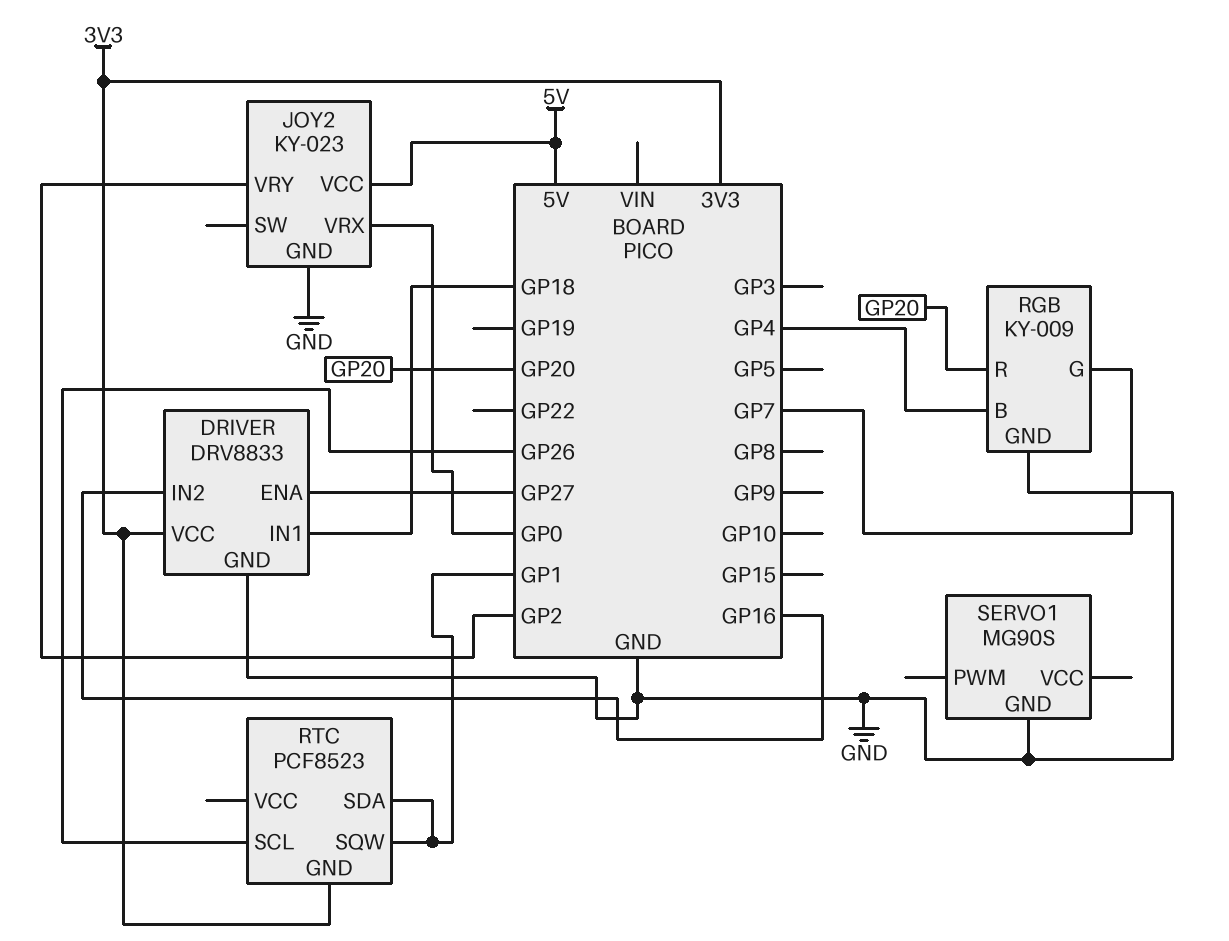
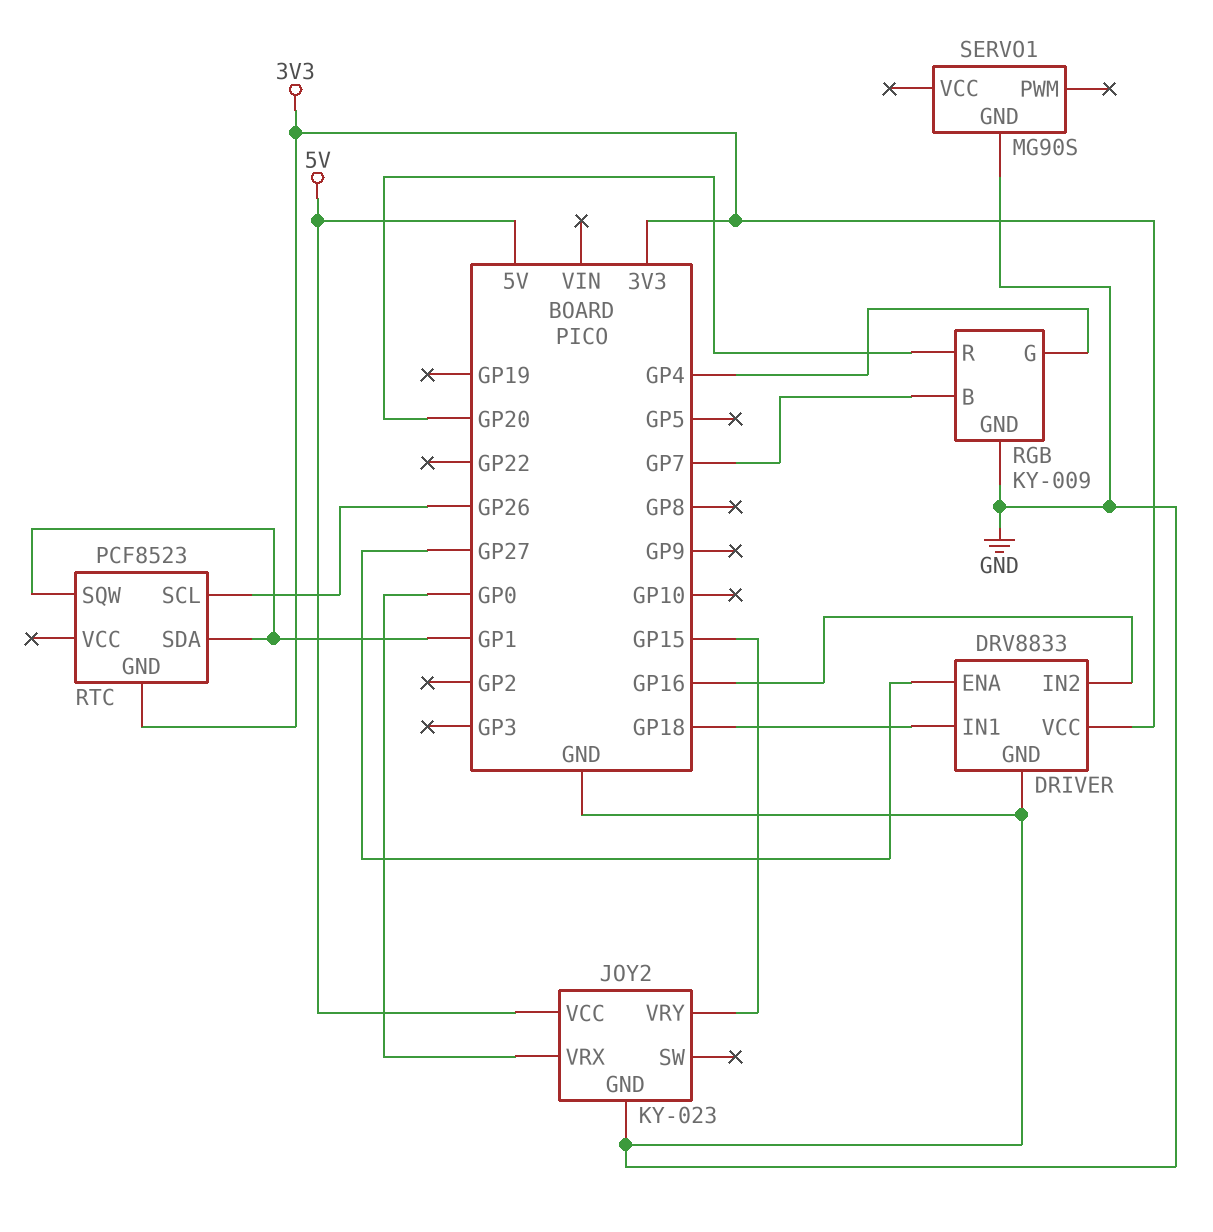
JOY2 pin VRY: GP2 -> GP15
RGB pin B: GP4 -> GP7
RGB pin G: GP7 -> GP4

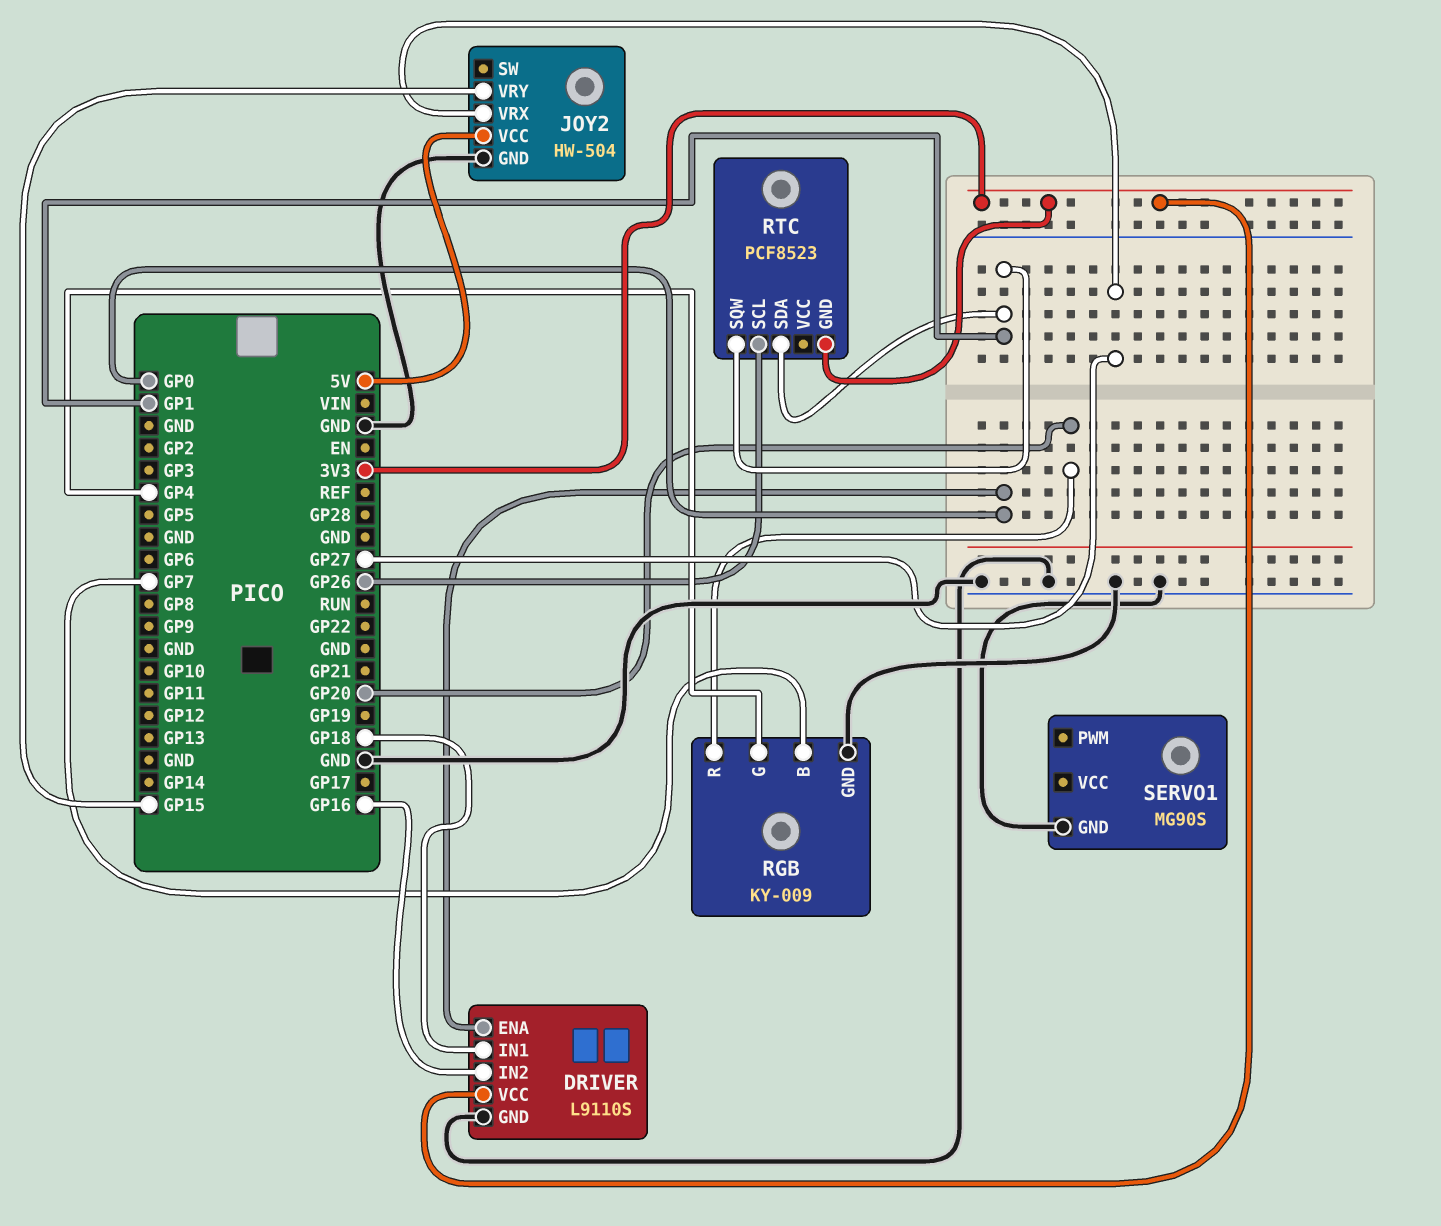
DRIVER: DRV8833 -> L9110S
DRIVER pin ENA: GP27 -> GP0
JOY2: KY-023 -> HW-504
JOY2 pin VRX: GP0 -> GP27

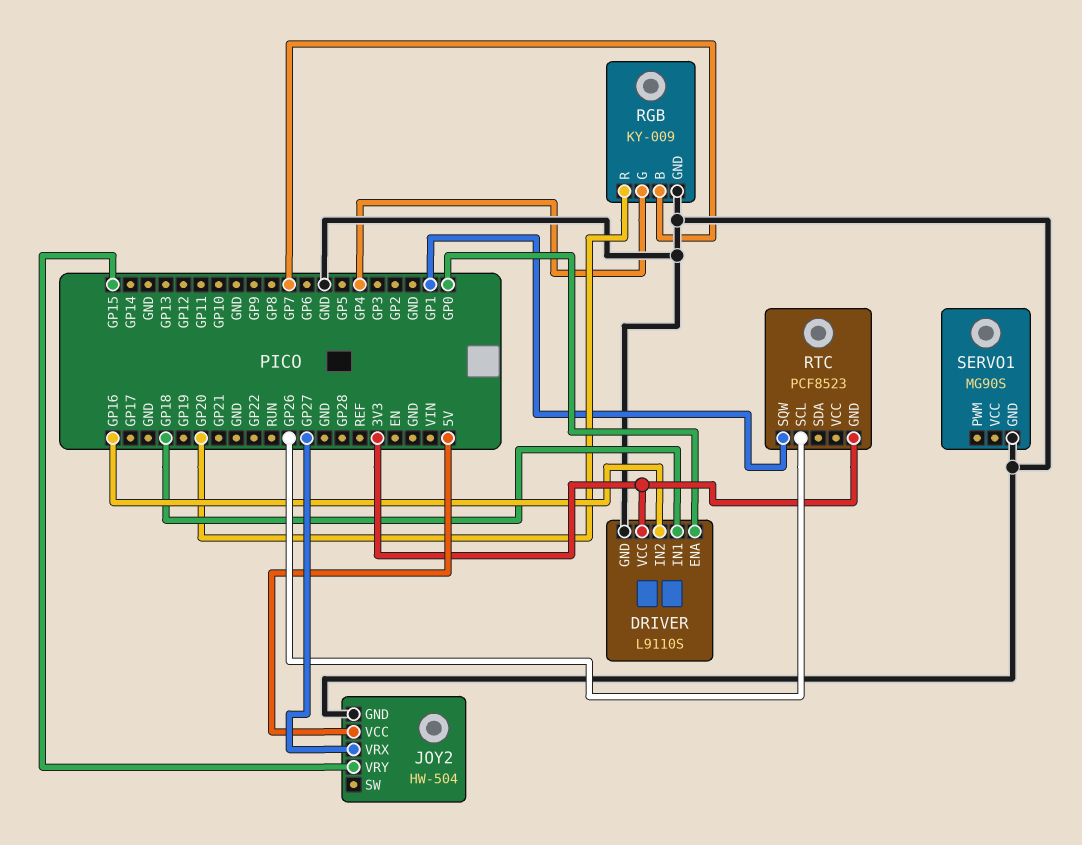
RTC pin SDA: GP1 -> none

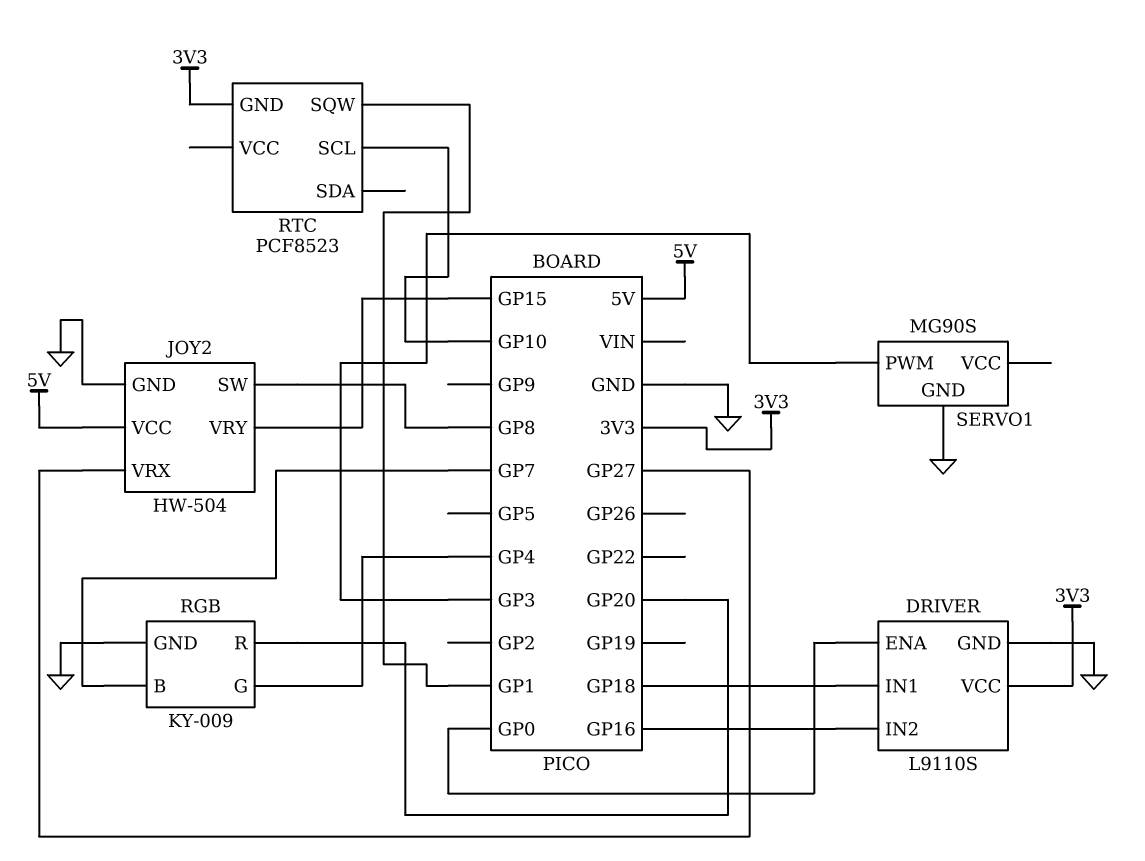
JOY2 pin SW: none -> GP8
RTC pin SCL: GP26 -> GP10
SERVO1 pin PWM: none -> GP3

